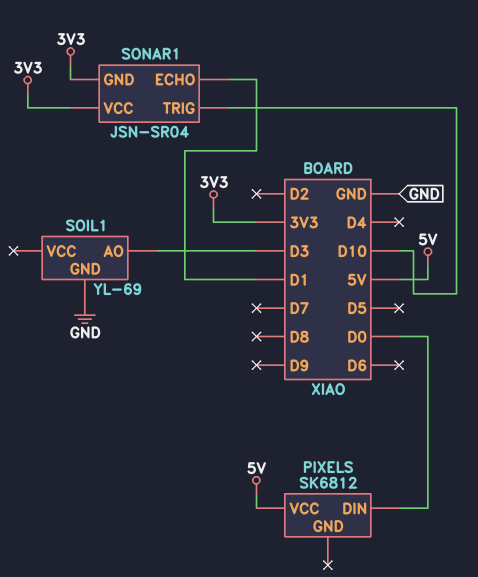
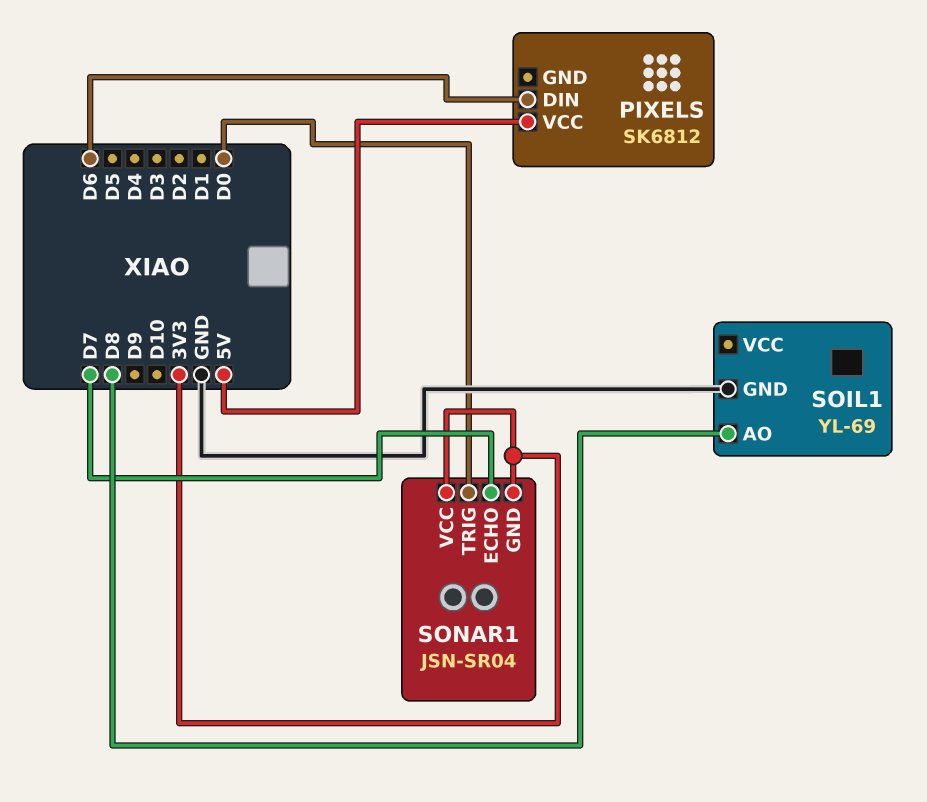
PIXELS pin DIN: D0 -> D6
SOIL1 pin AO: D3 -> D8
SONAR1 pin ECHO: D1 -> D7
SONAR1 pin TRIG: D10 -> D0

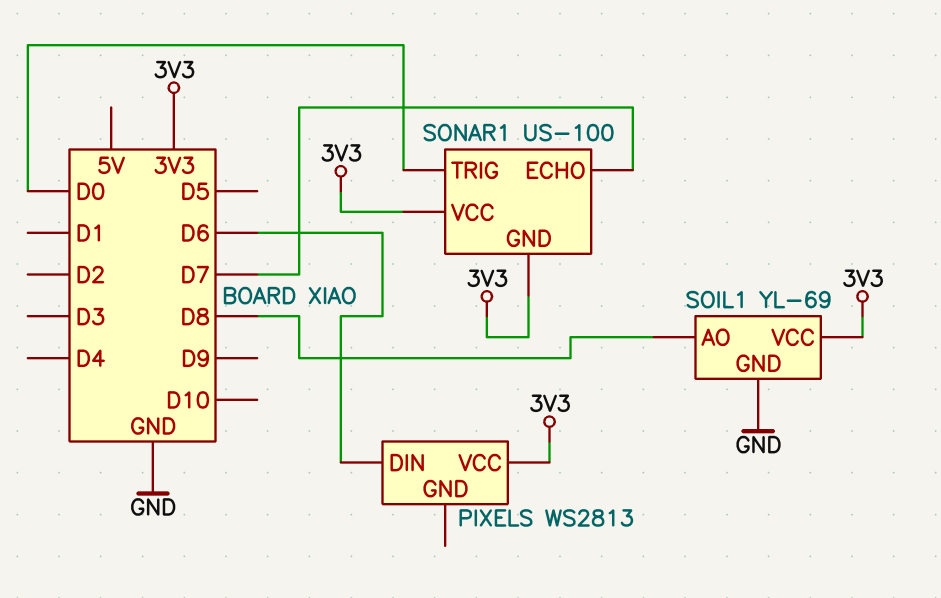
PIXELS: SK6812 -> WS2813
PIXELS pin VCC: 5V -> 3V3
SOIL1 pin VCC: none -> 3V3
SONAR1: JSN-SR04 -> US-100

